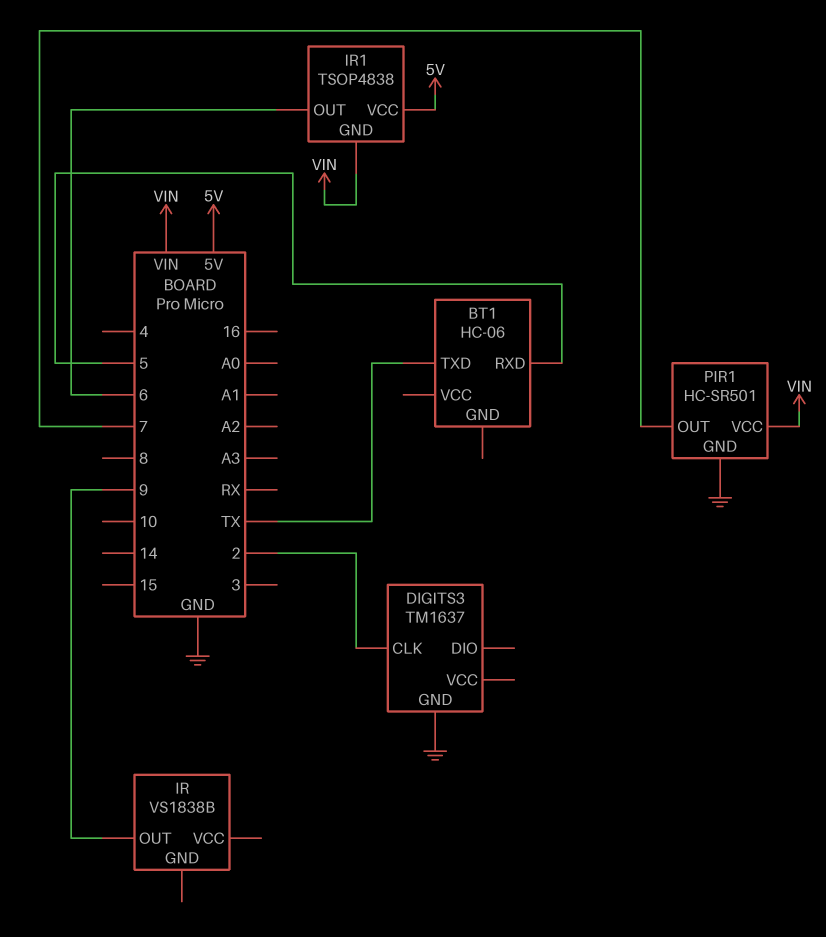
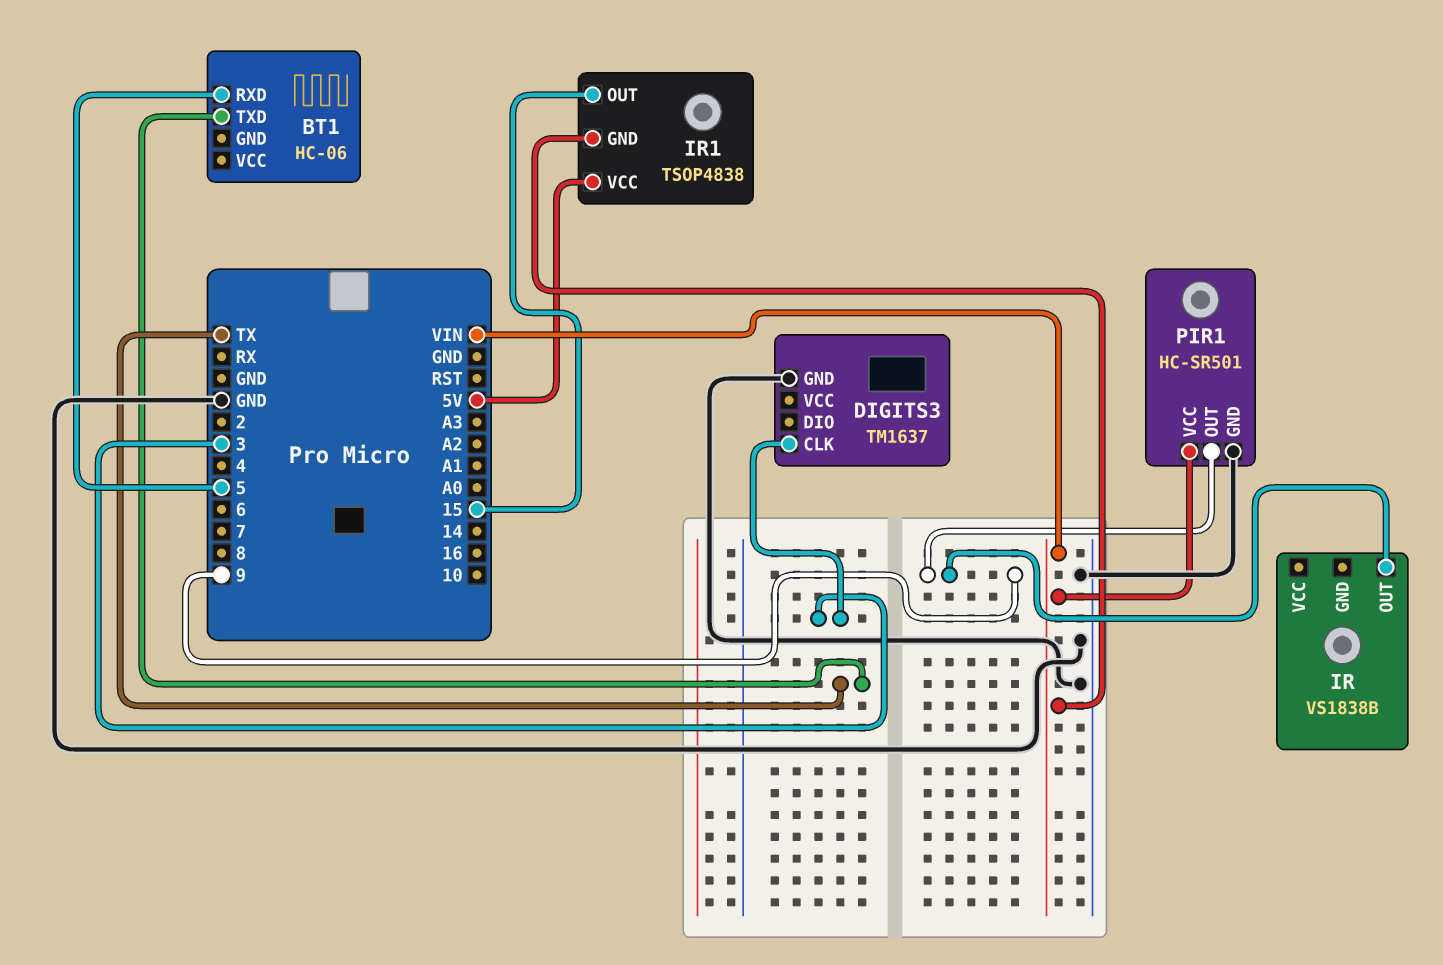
DIGITS3 pin CLK: 2 -> 3
IR1 pin OUT: 6 -> 15
PIR1 pin OUT: 7 -> 9

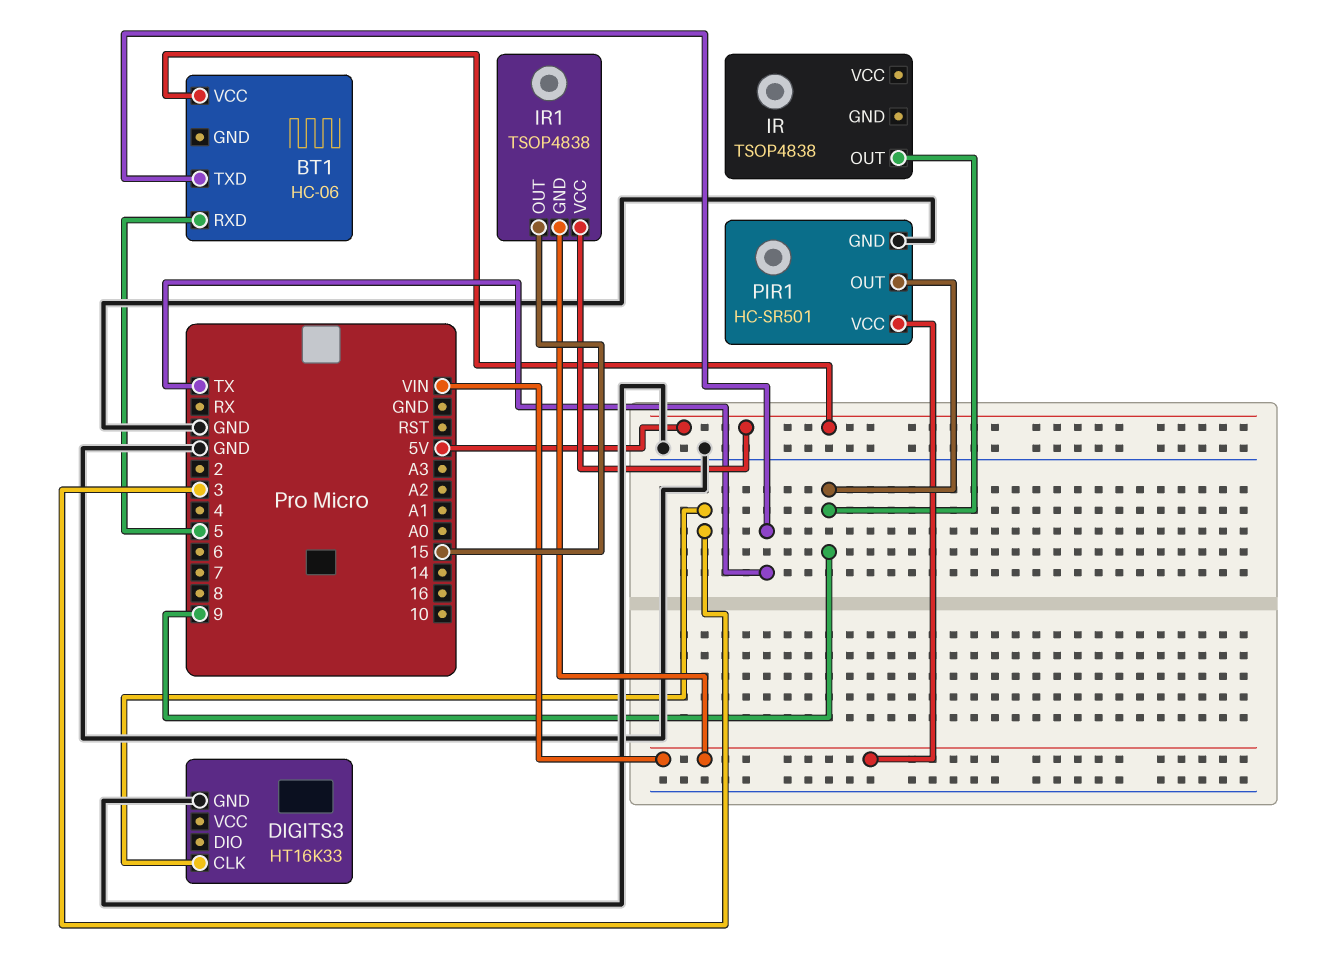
BT1 pin VCC: none -> 5V
DIGITS3: TM1637 -> HT16K33
IR: VS1838B -> TSOP4838

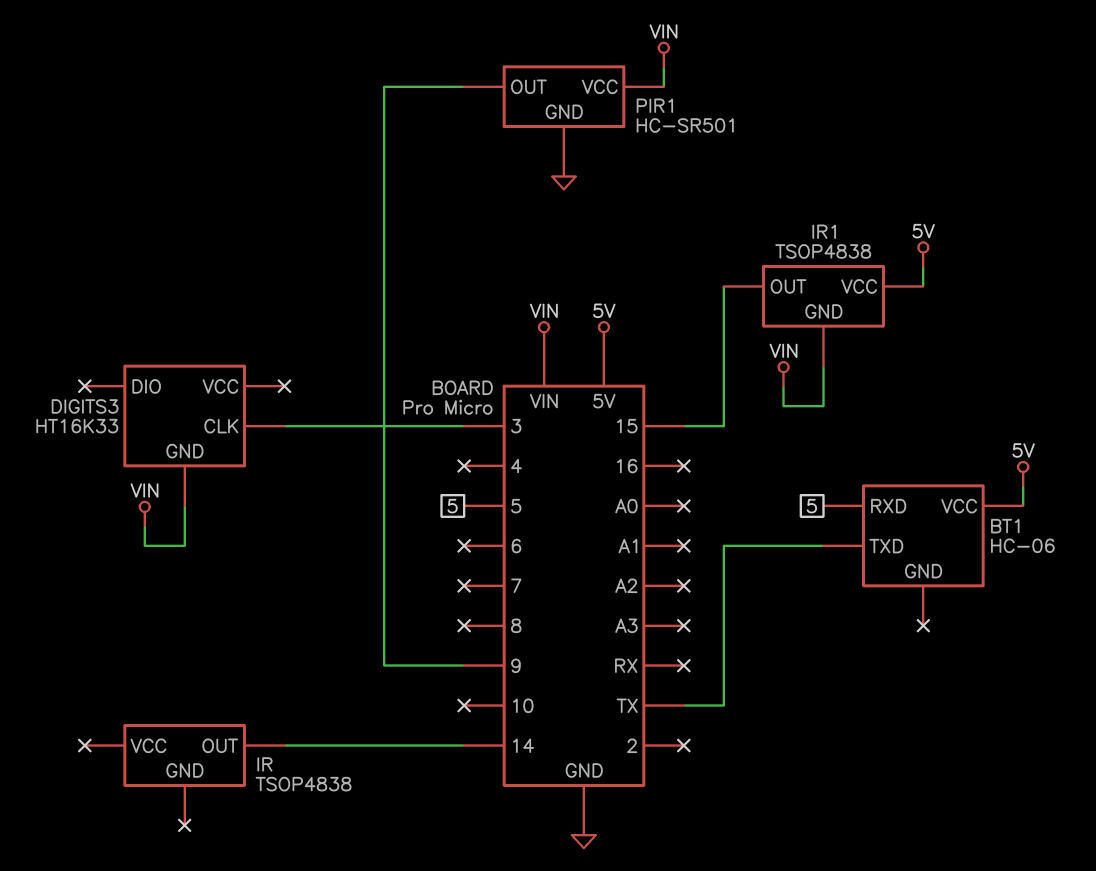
DIGITS3 pin GND: GND -> VIN
IR pin OUT: 9 -> 14

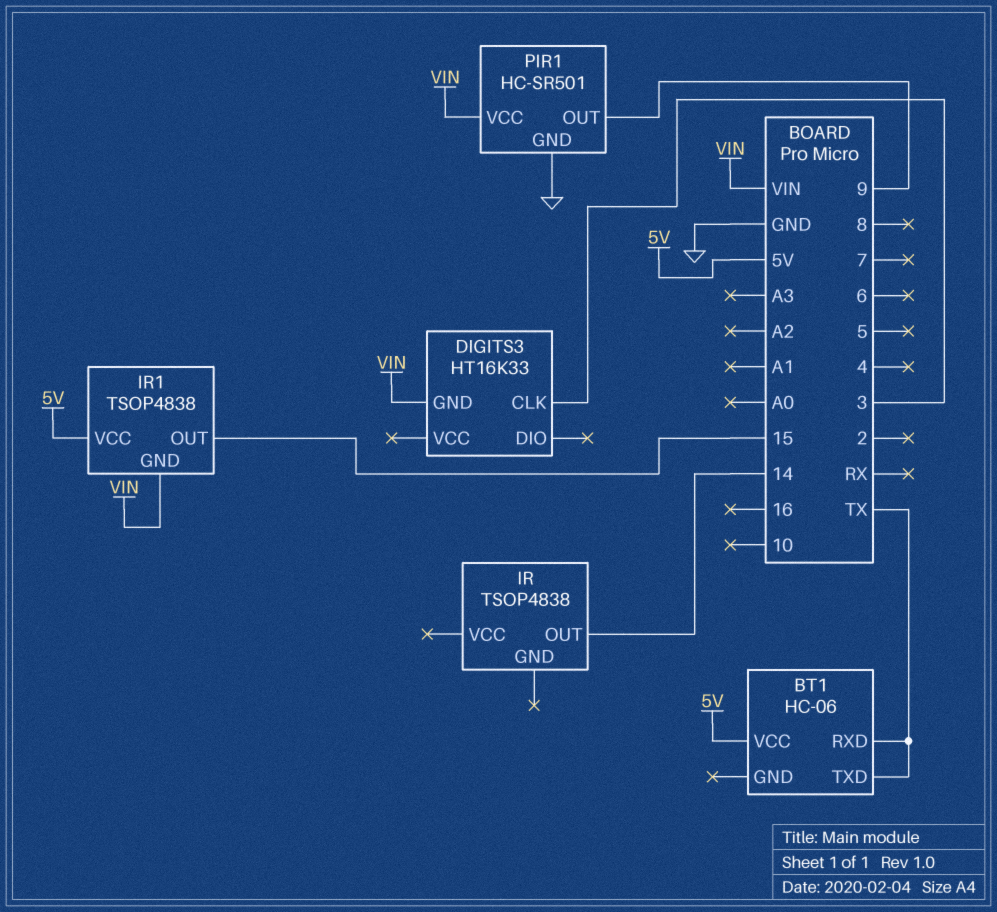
BT1 pin RXD: 5 -> TX

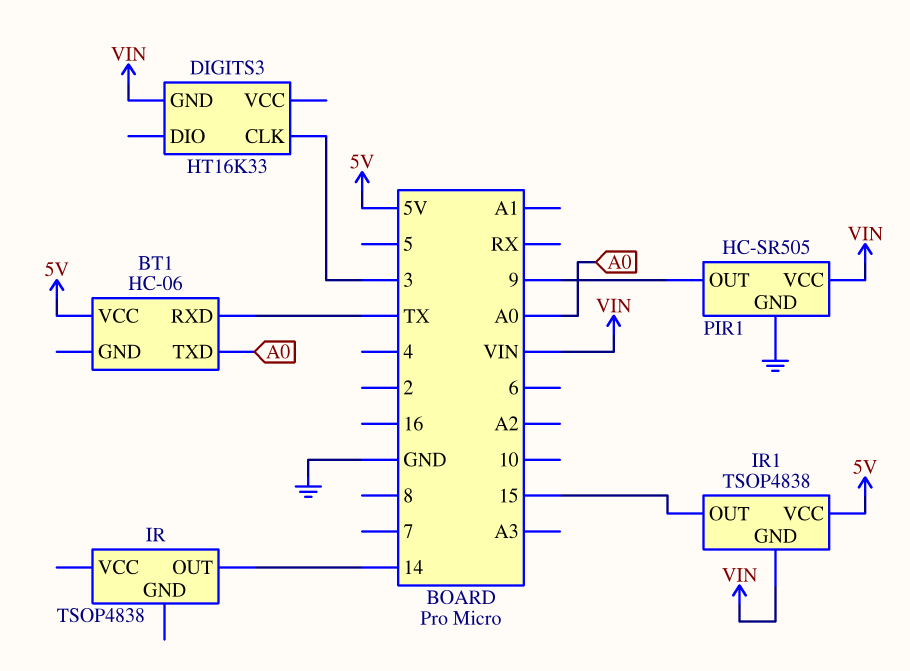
BT1 pin TXD: TX -> A0
PIR1: HC-SR501 -> HC-SR505

